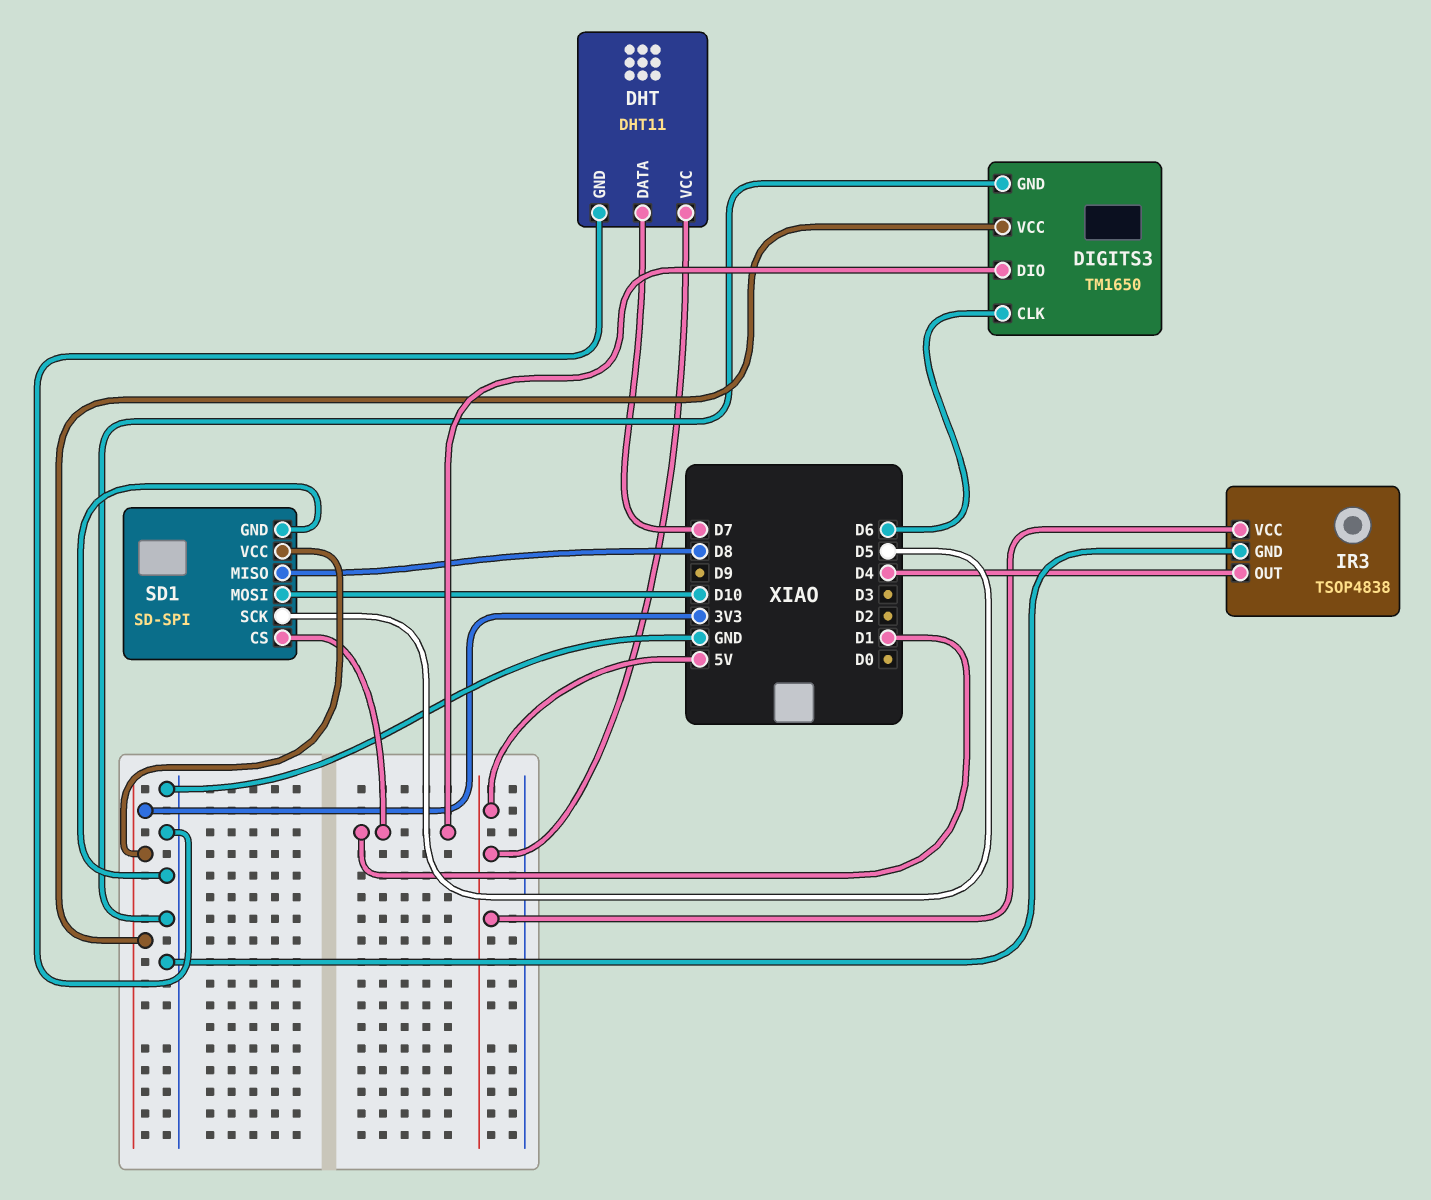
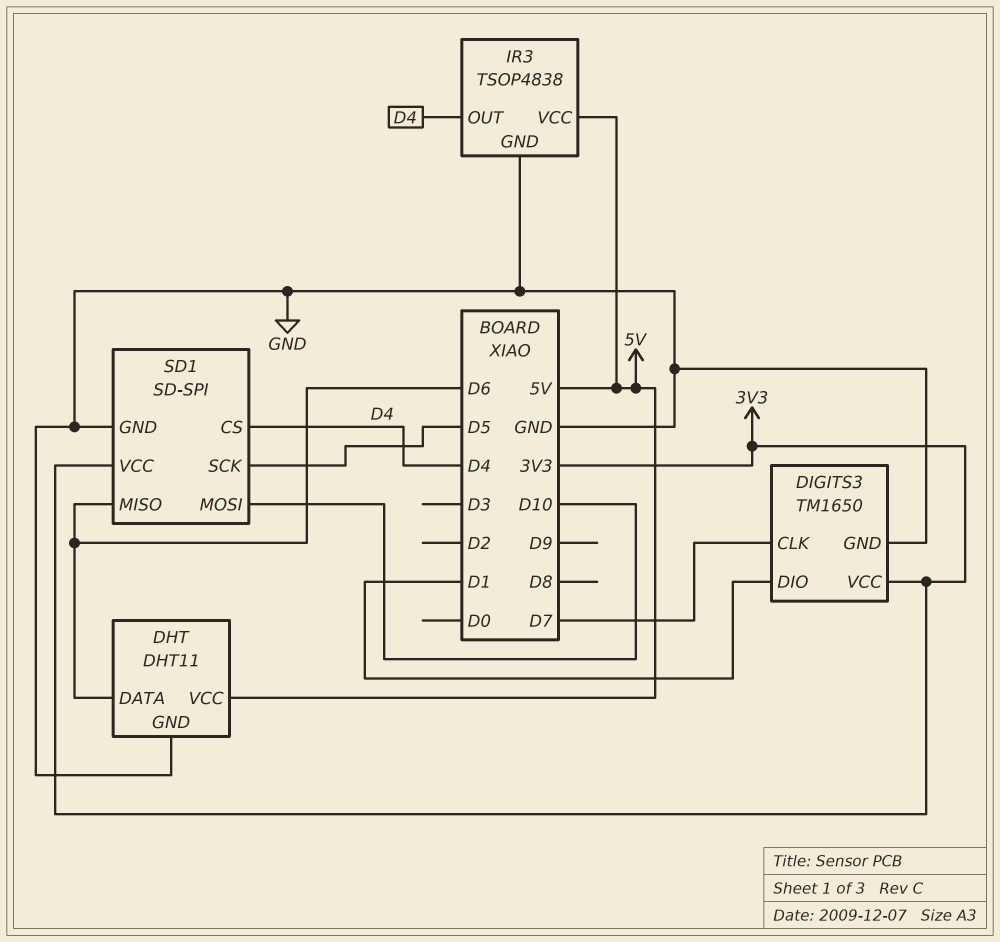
DHT pin DATA: D7 -> D6
DIGITS3 pin CLK: D6 -> D7
SD1 pin CS: D1 -> D4
SD1 pin MISO: D8 -> D6

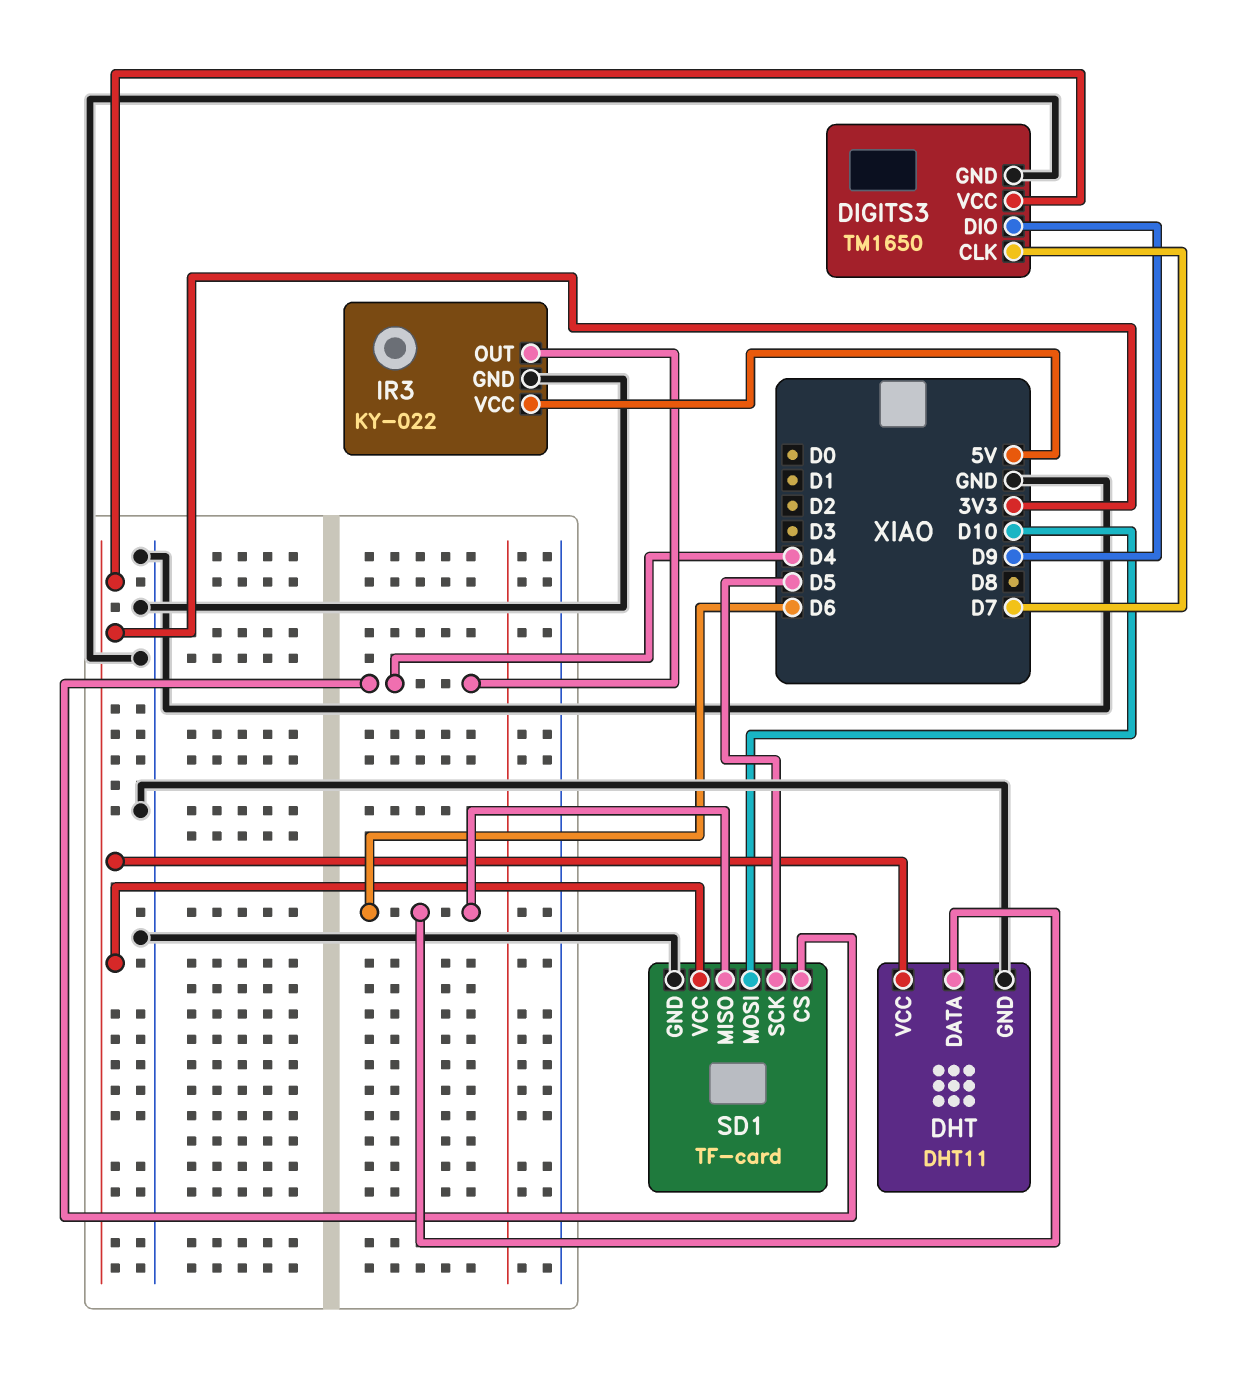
DHT pin VCC: 5V -> 3V3
DIGITS3 pin DIO: D1 -> D9
IR3: TSOP4838 -> KY-022
SD1: SD-SPI -> TF-card

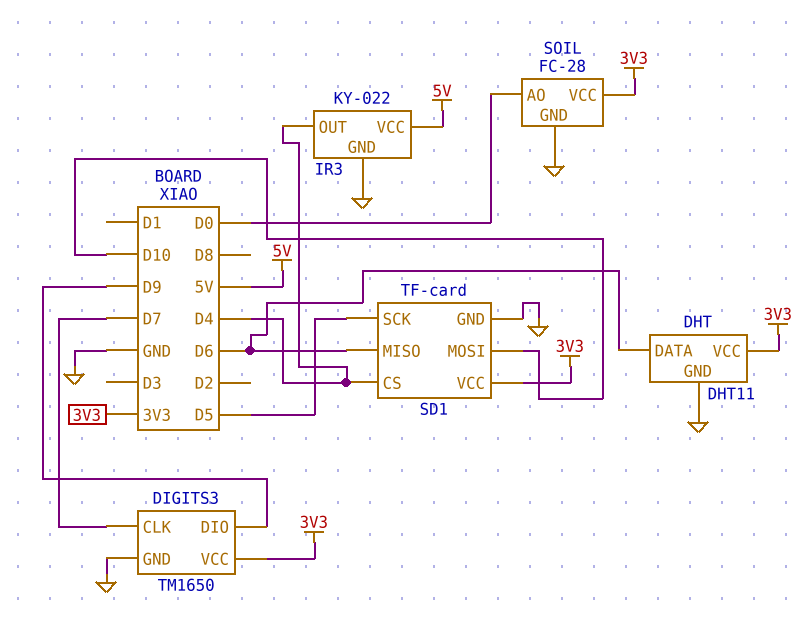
SOIL: none -> FC-28
SOIL pin AO: none -> D0
SOIL pin GND: none -> GND
SOIL pin VCC: none -> 3V3

